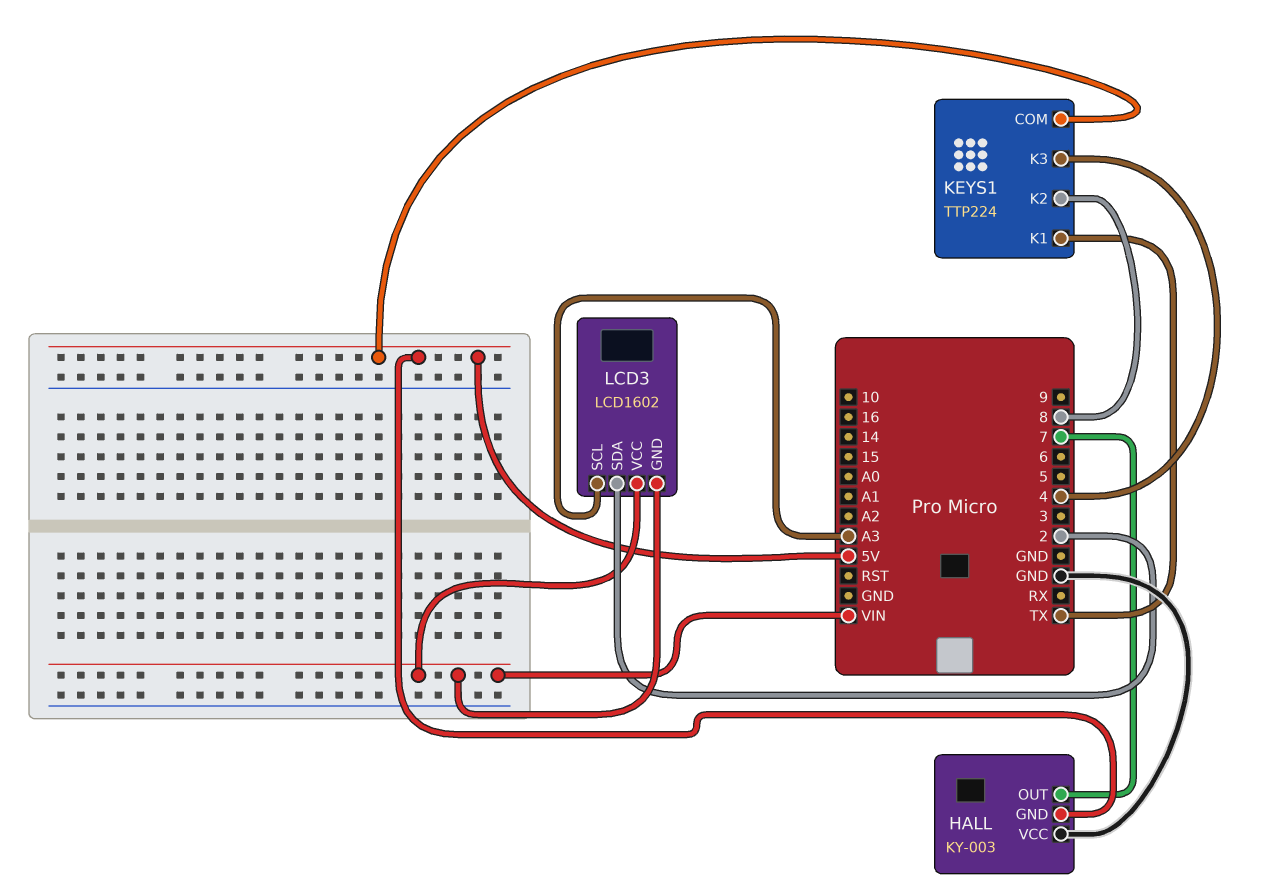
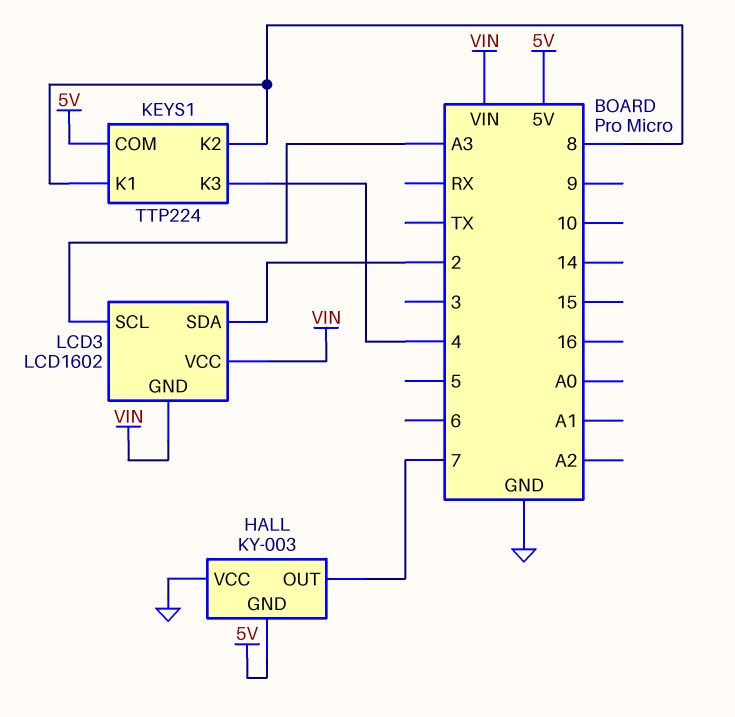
KEYS1 pin K1: TX -> 8

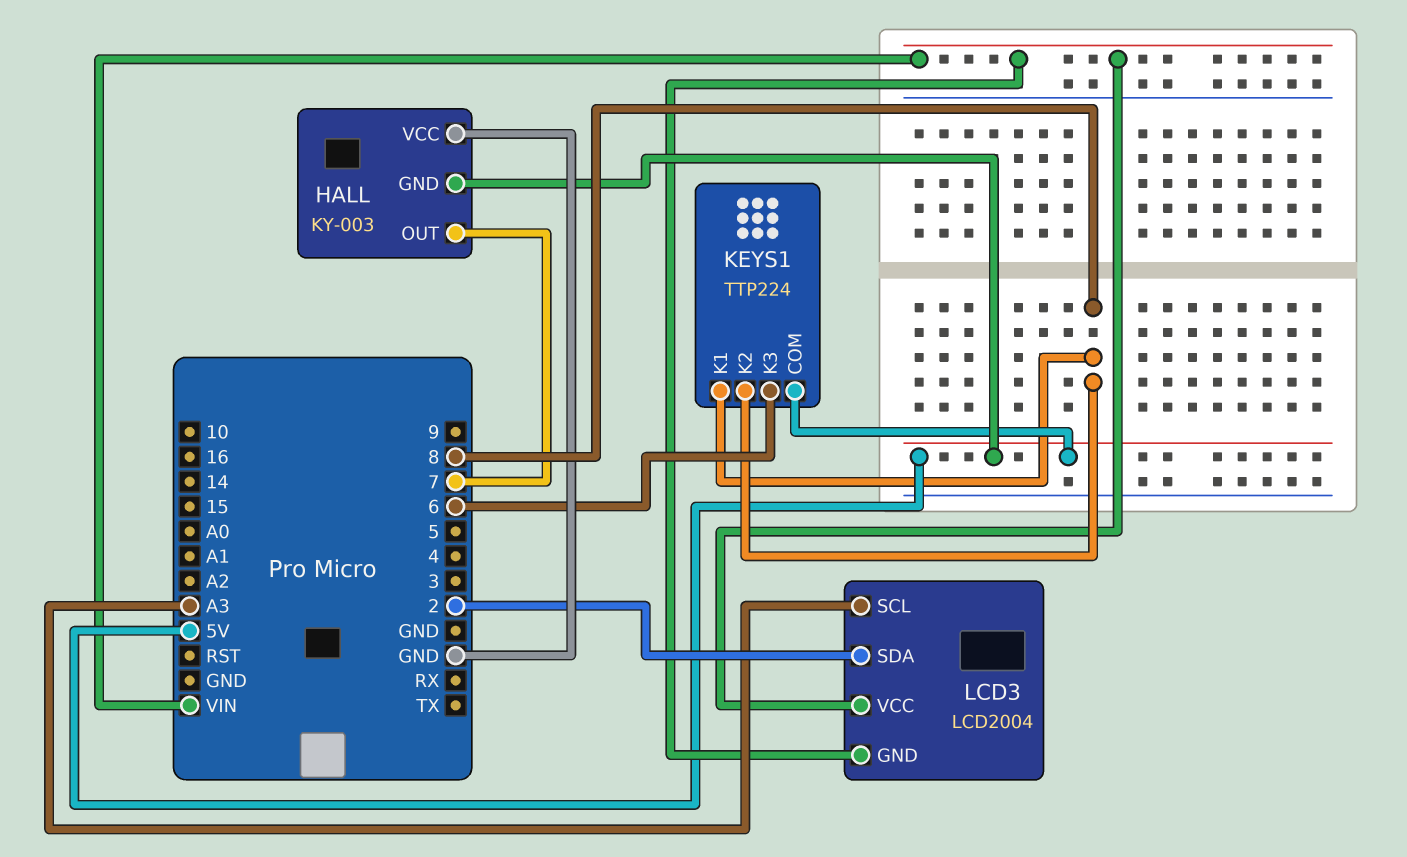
KEYS1 pin K3: 4 -> 6
LCD3: LCD1602 -> LCD2004

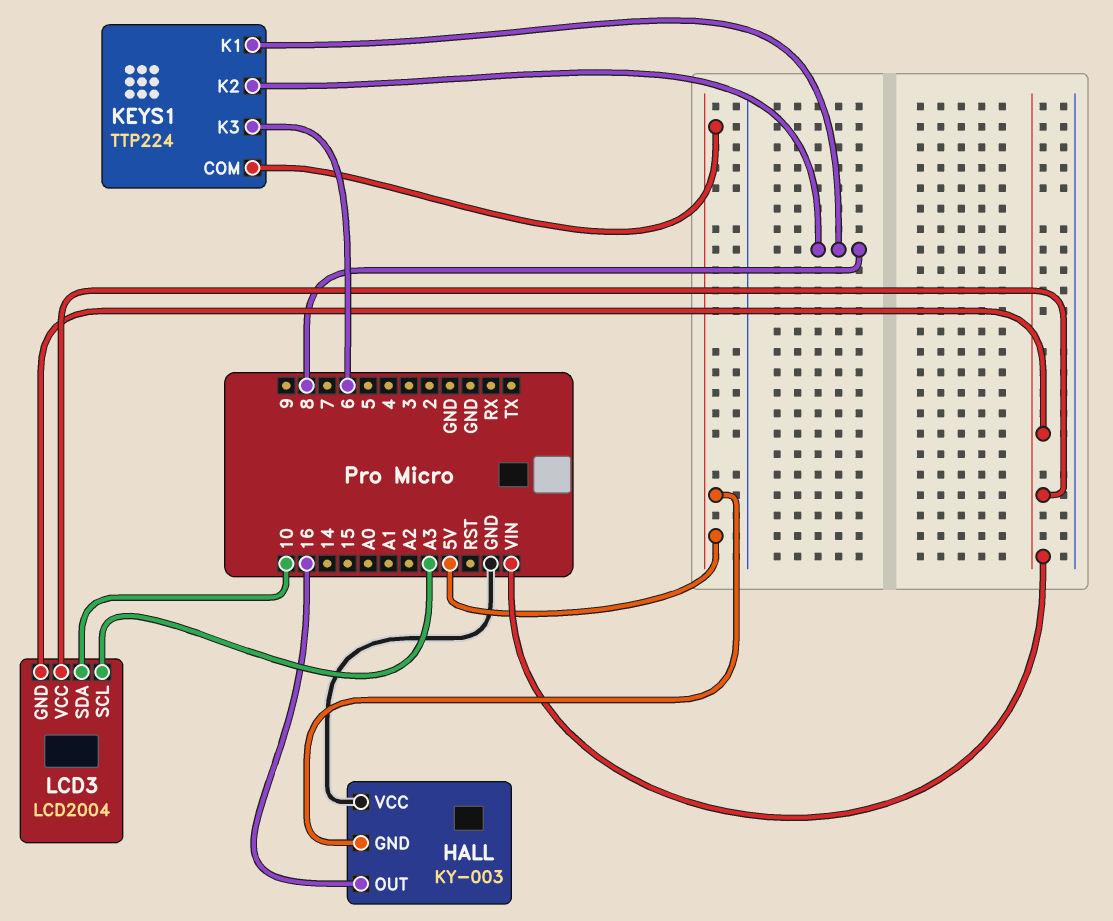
HALL pin OUT: 7 -> 16
LCD3 pin SDA: 2 -> 10

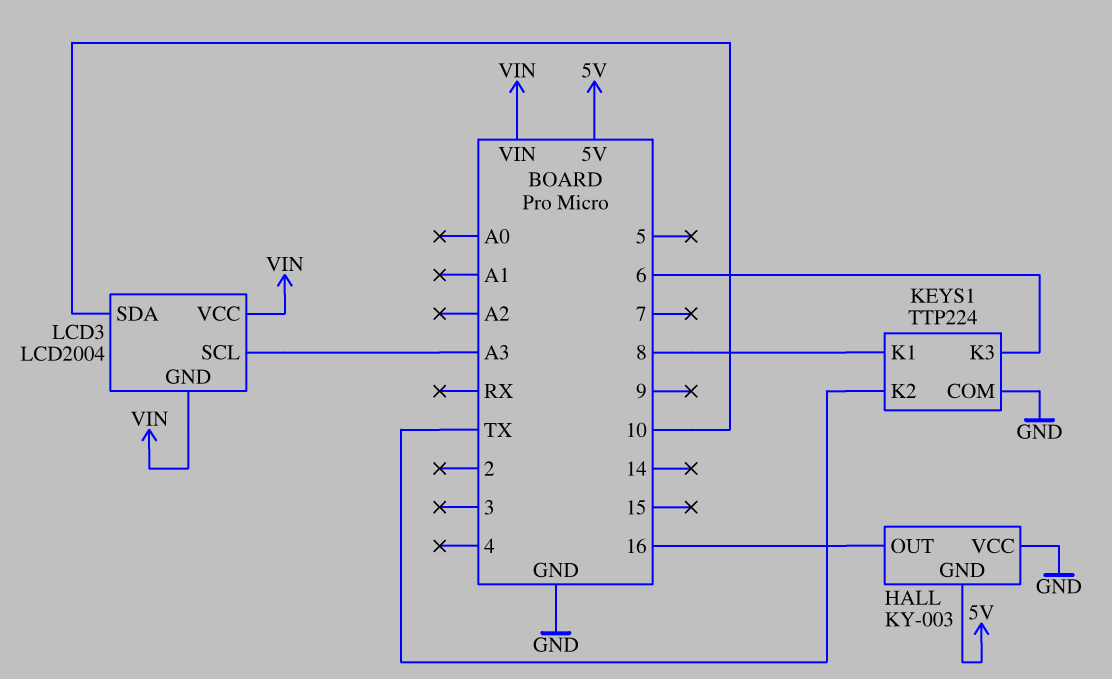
KEYS1 pin COM: 5V -> GND
KEYS1 pin K2: 8 -> TX

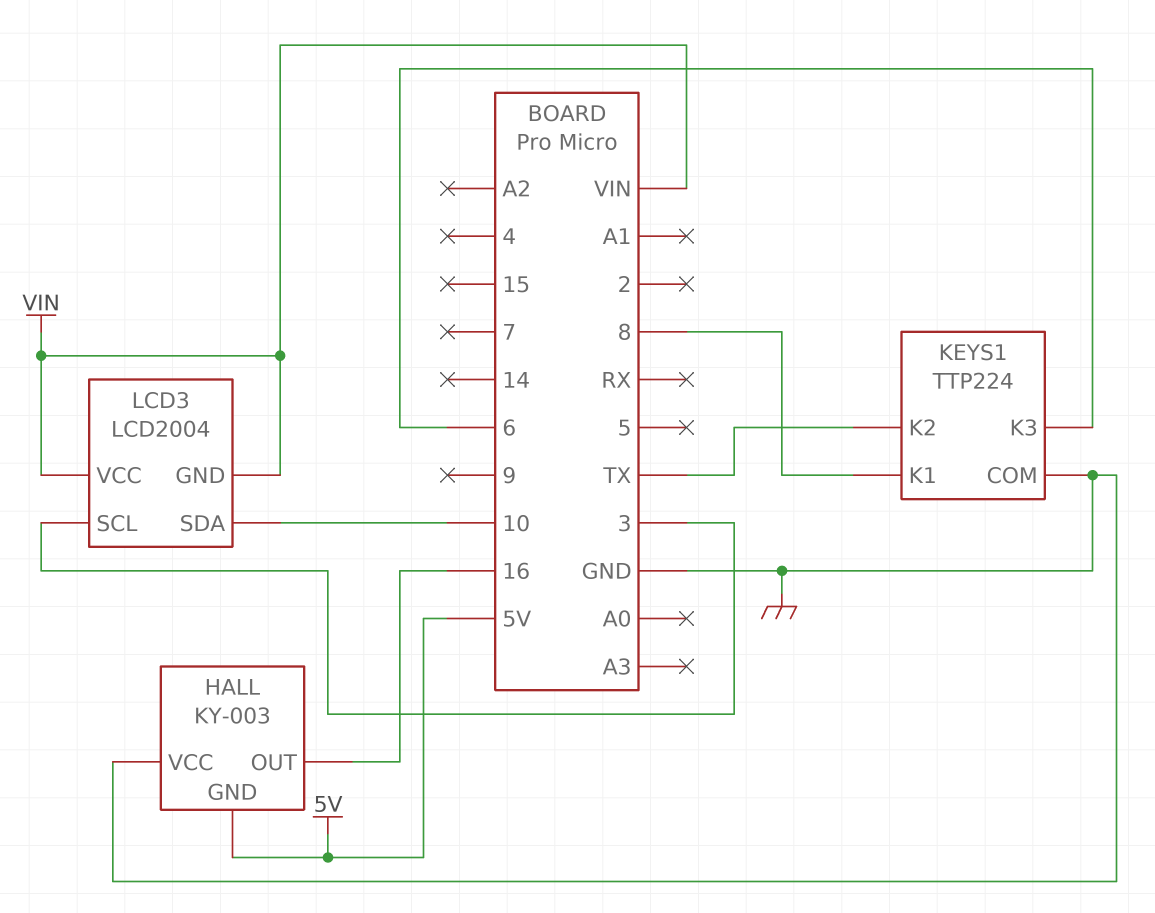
LCD3 pin SCL: A3 -> 3

